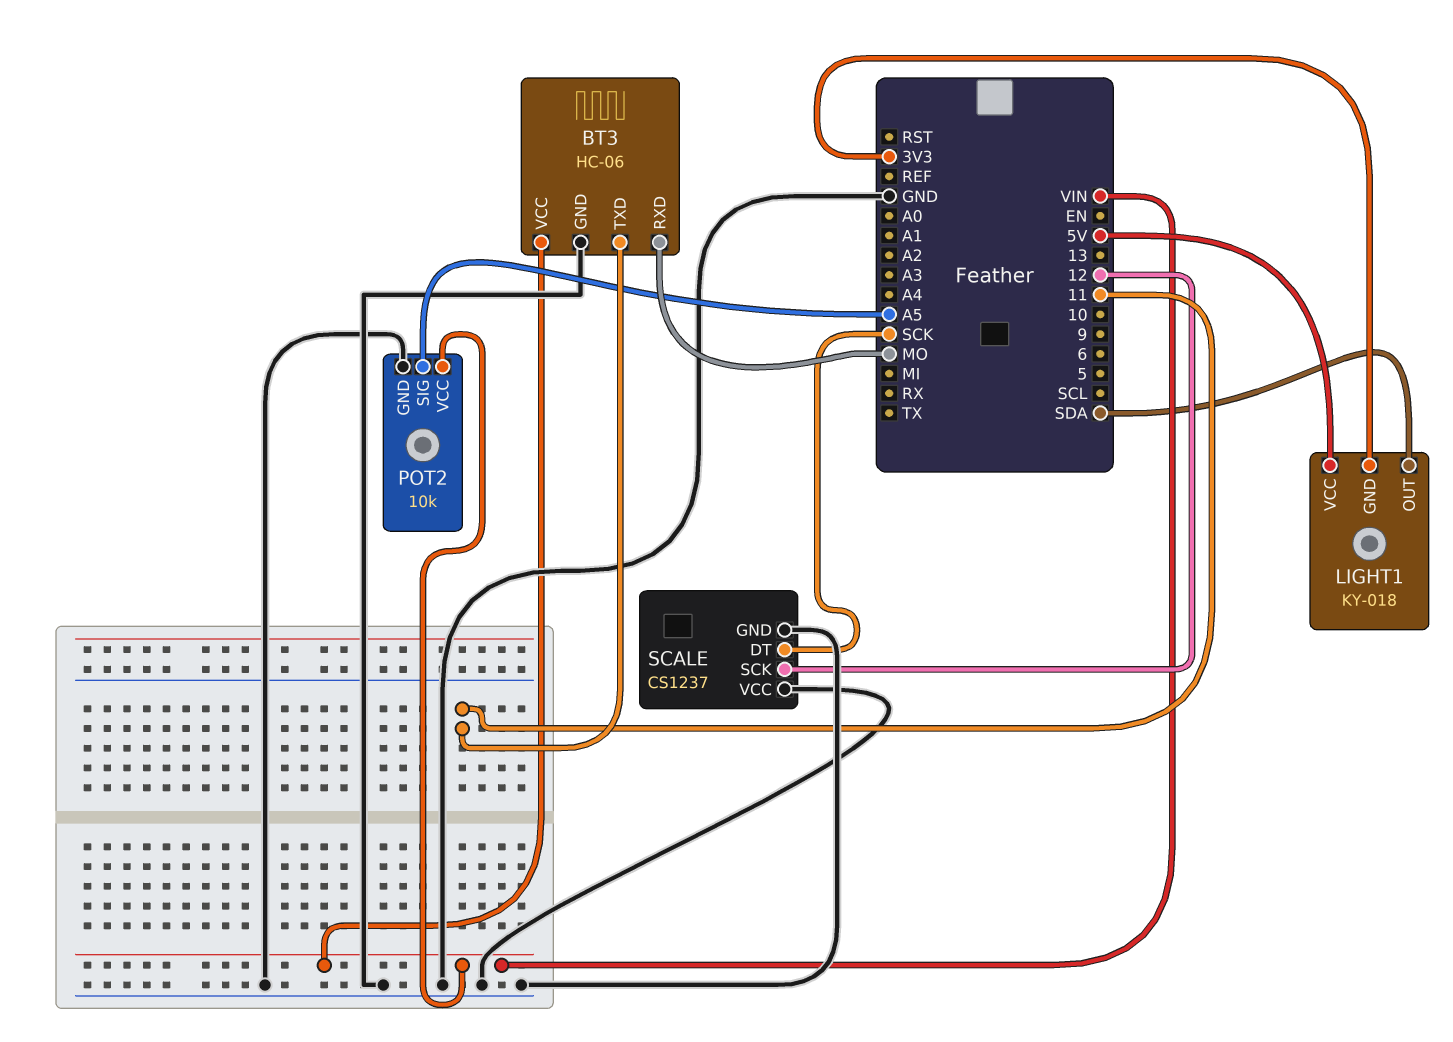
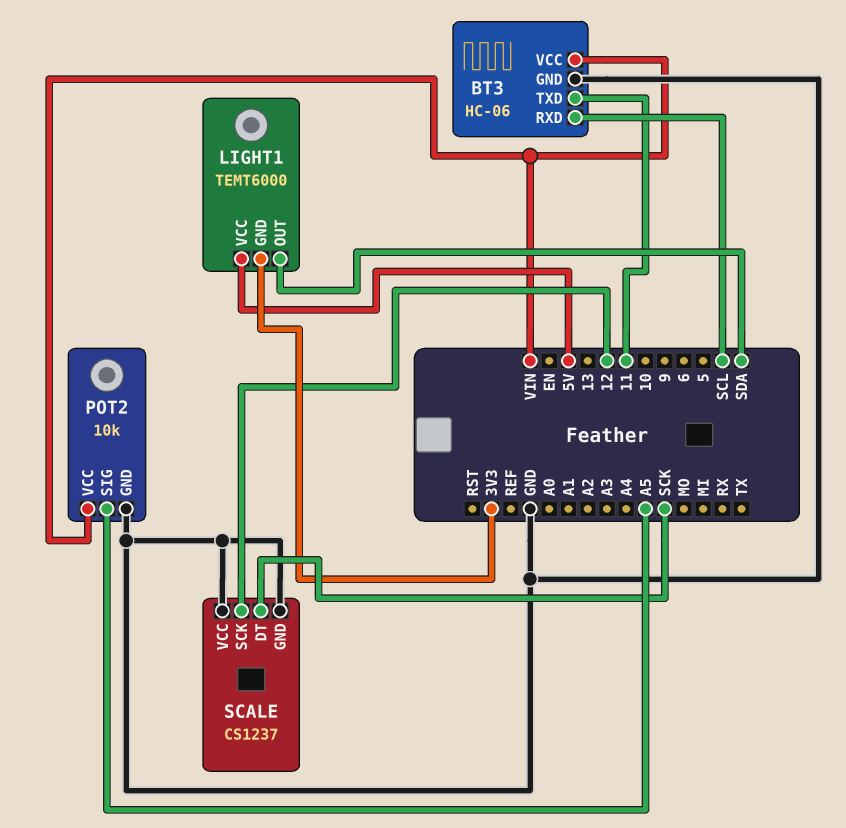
BT3 pin RXD: MO -> SCL
LIGHT1: KY-018 -> TEMT6000

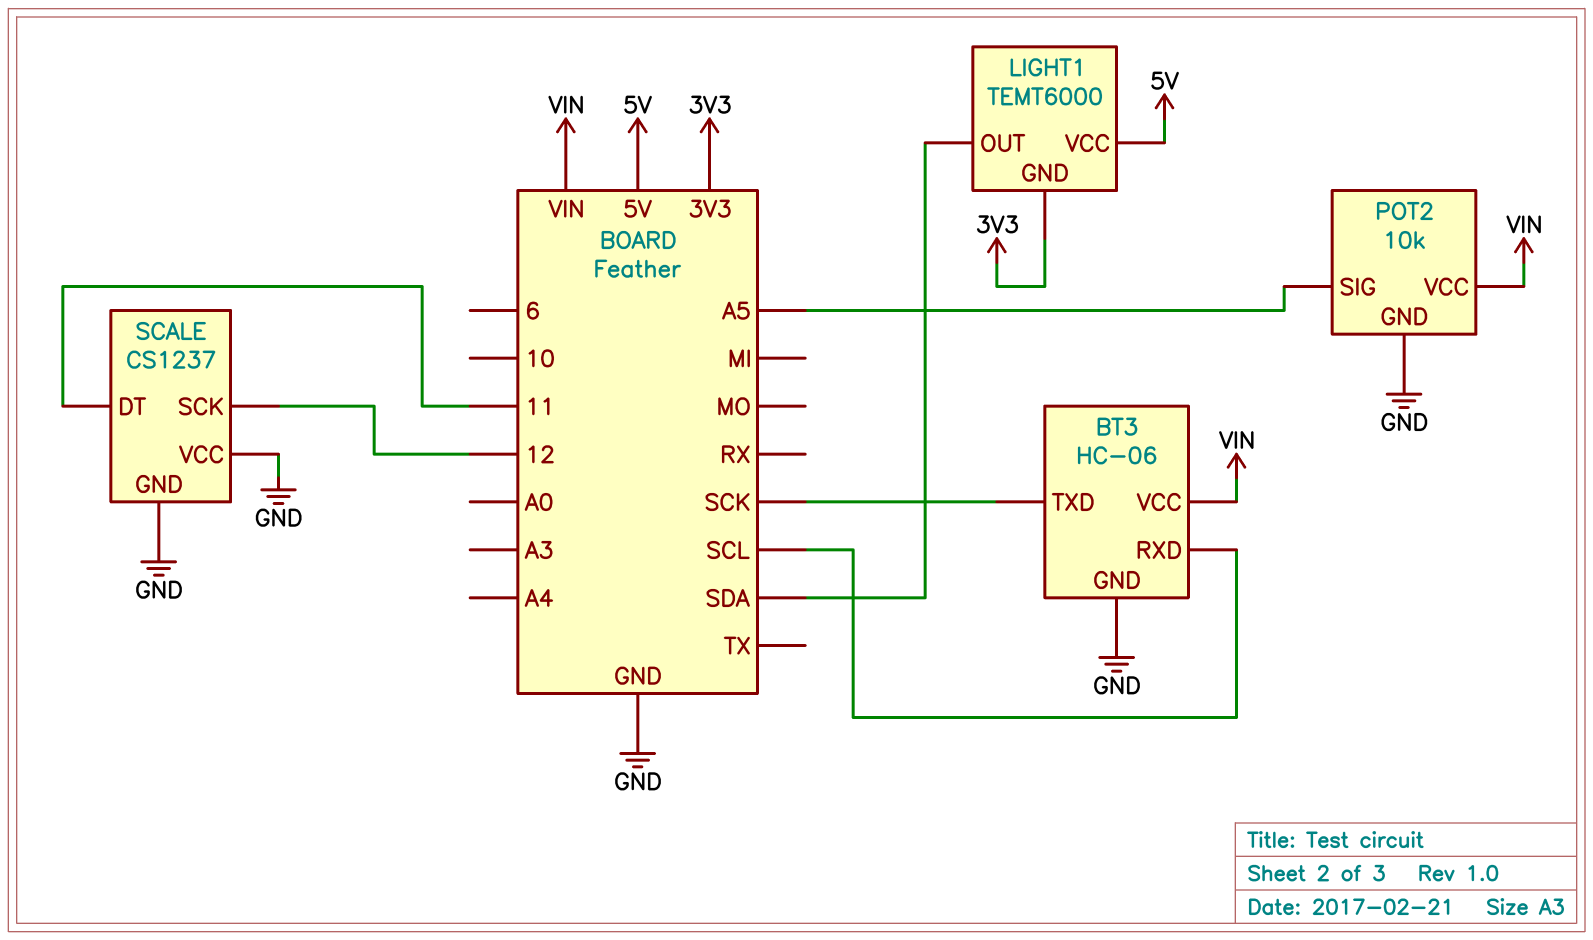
BT3 pin TXD: 11 -> SCK
SCALE pin DT: SCK -> 11

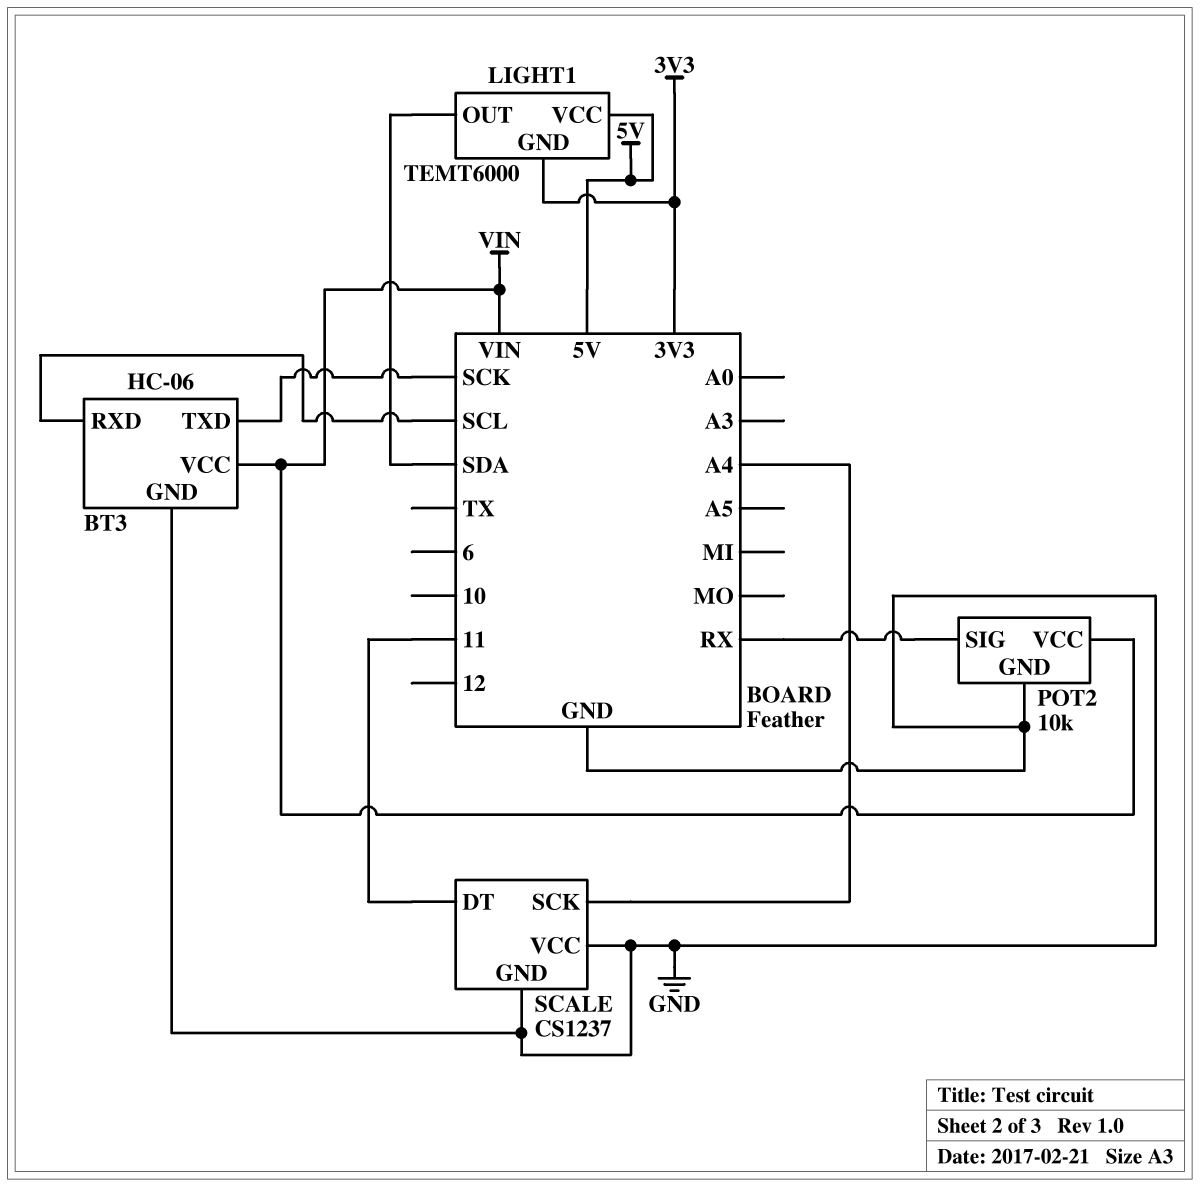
POT2 pin SIG: A5 -> RX
SCALE pin SCK: 12 -> A4

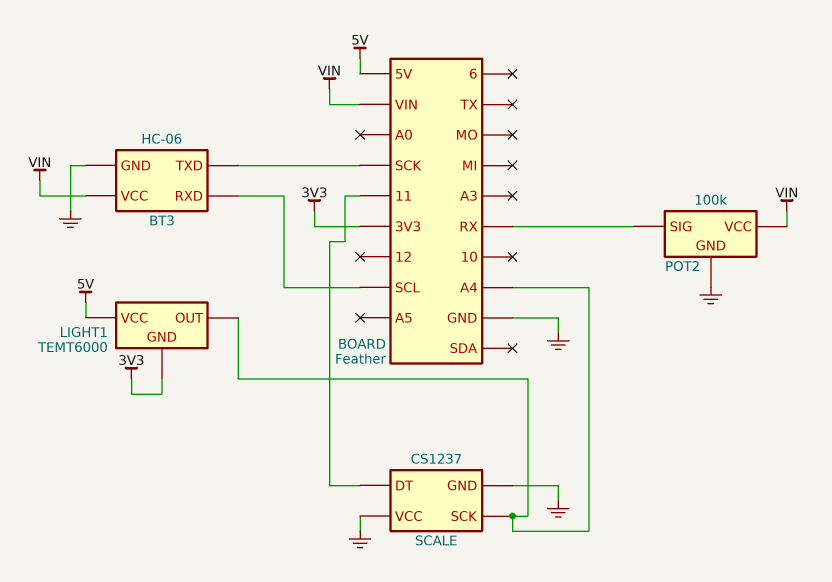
LIGHT1 pin OUT: SDA -> A4
POT2: 10k -> 100k

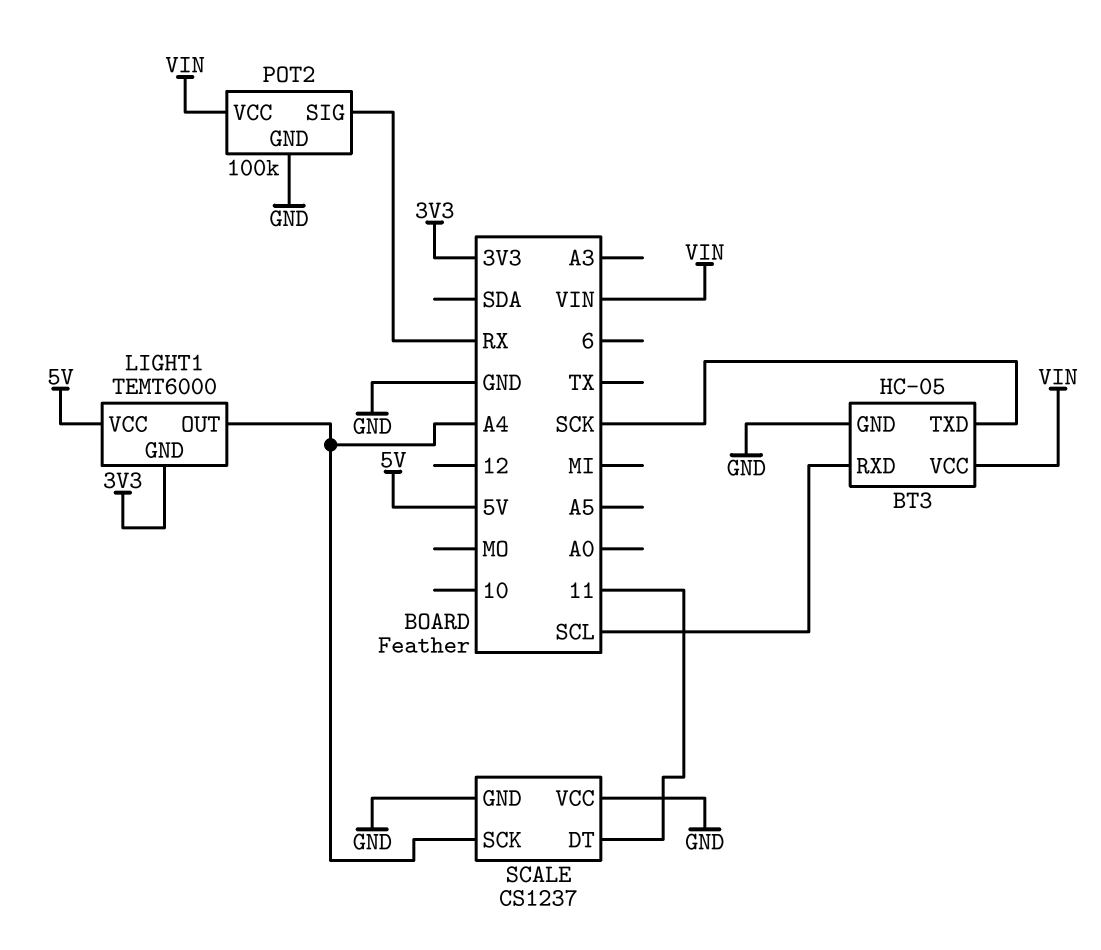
BT3: HC-06 -> HC-05

